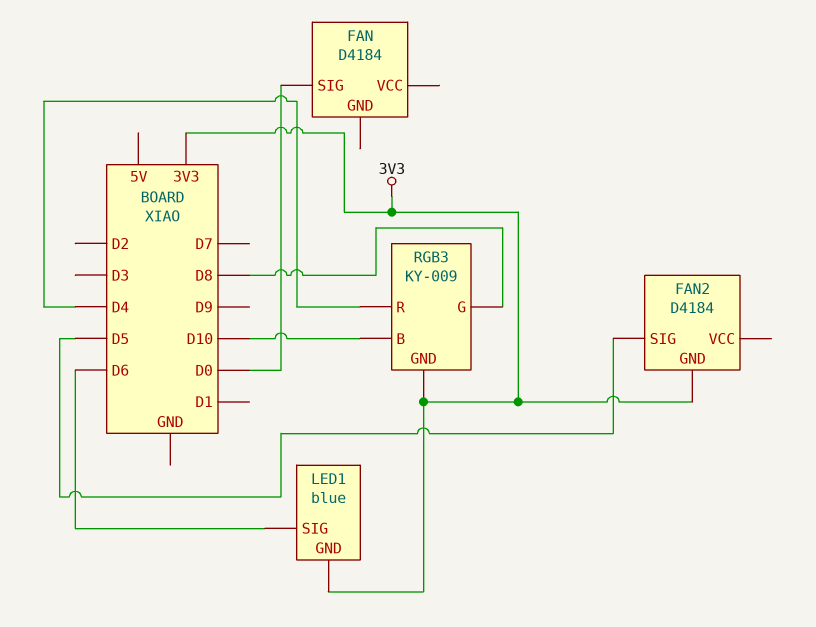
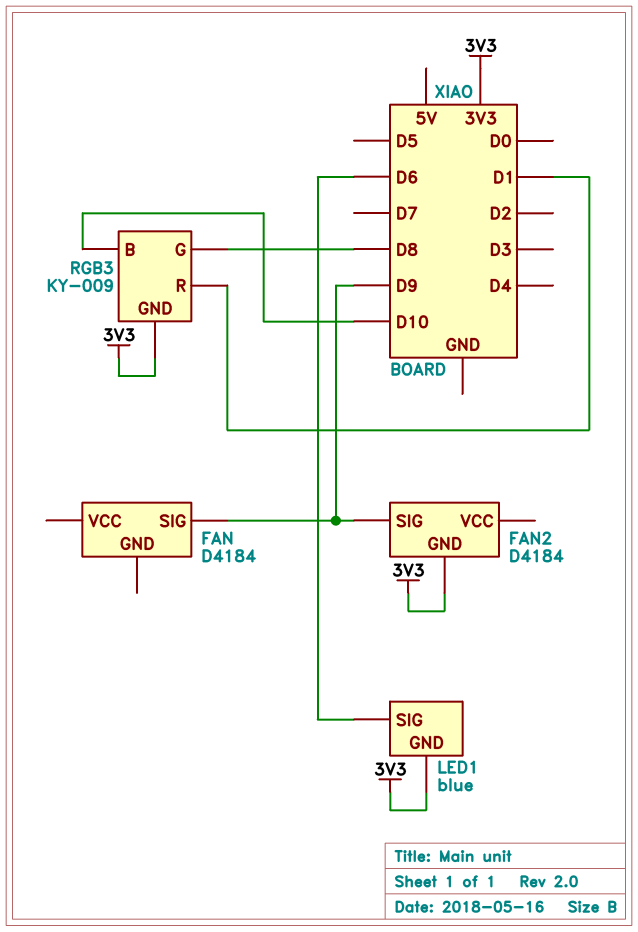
FAN pin SIG: D0 -> D9
FAN2 pin SIG: D5 -> D9
RGB3 pin R: D4 -> D1

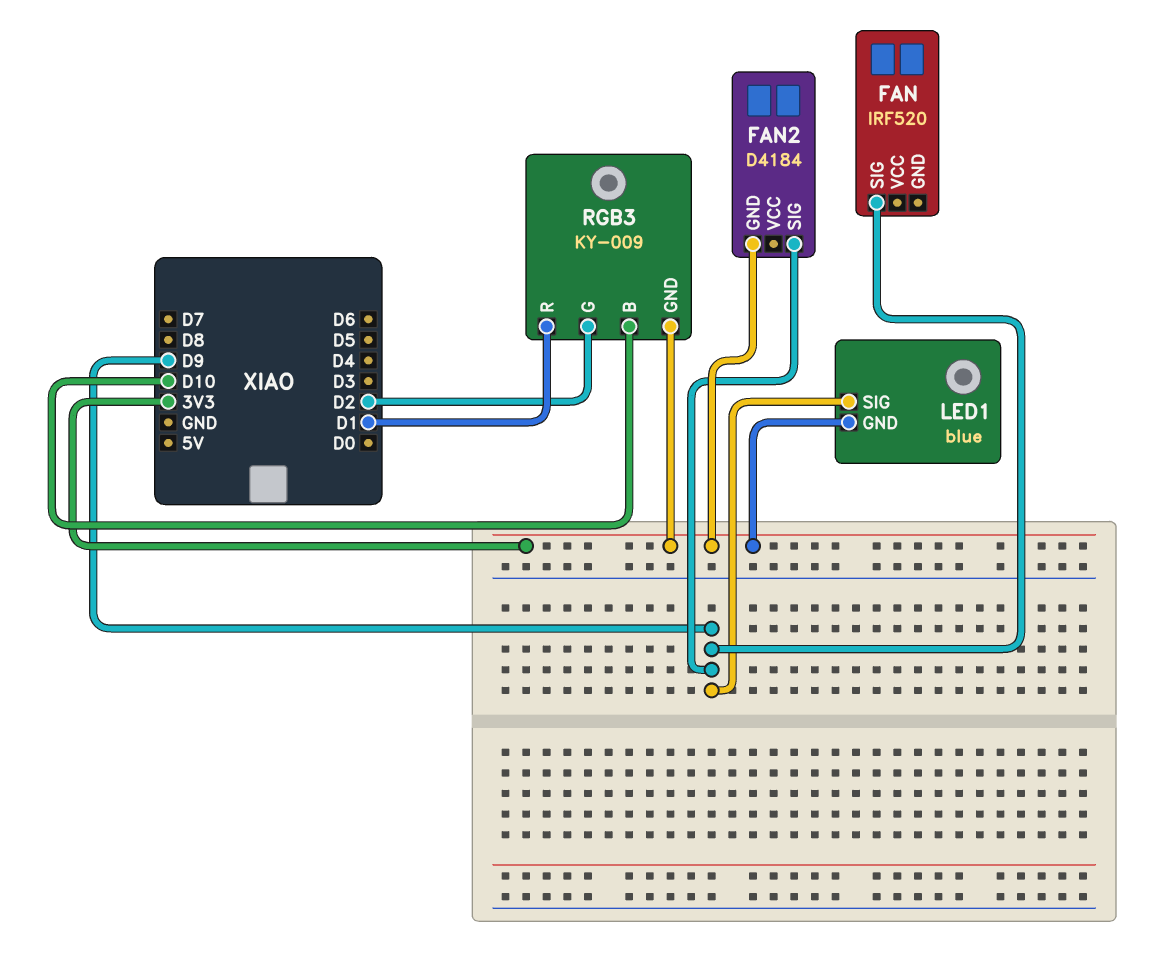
FAN: D4184 -> IRF520
LED1 pin SIG: D6 -> D9
RGB3 pin G: D8 -> D2

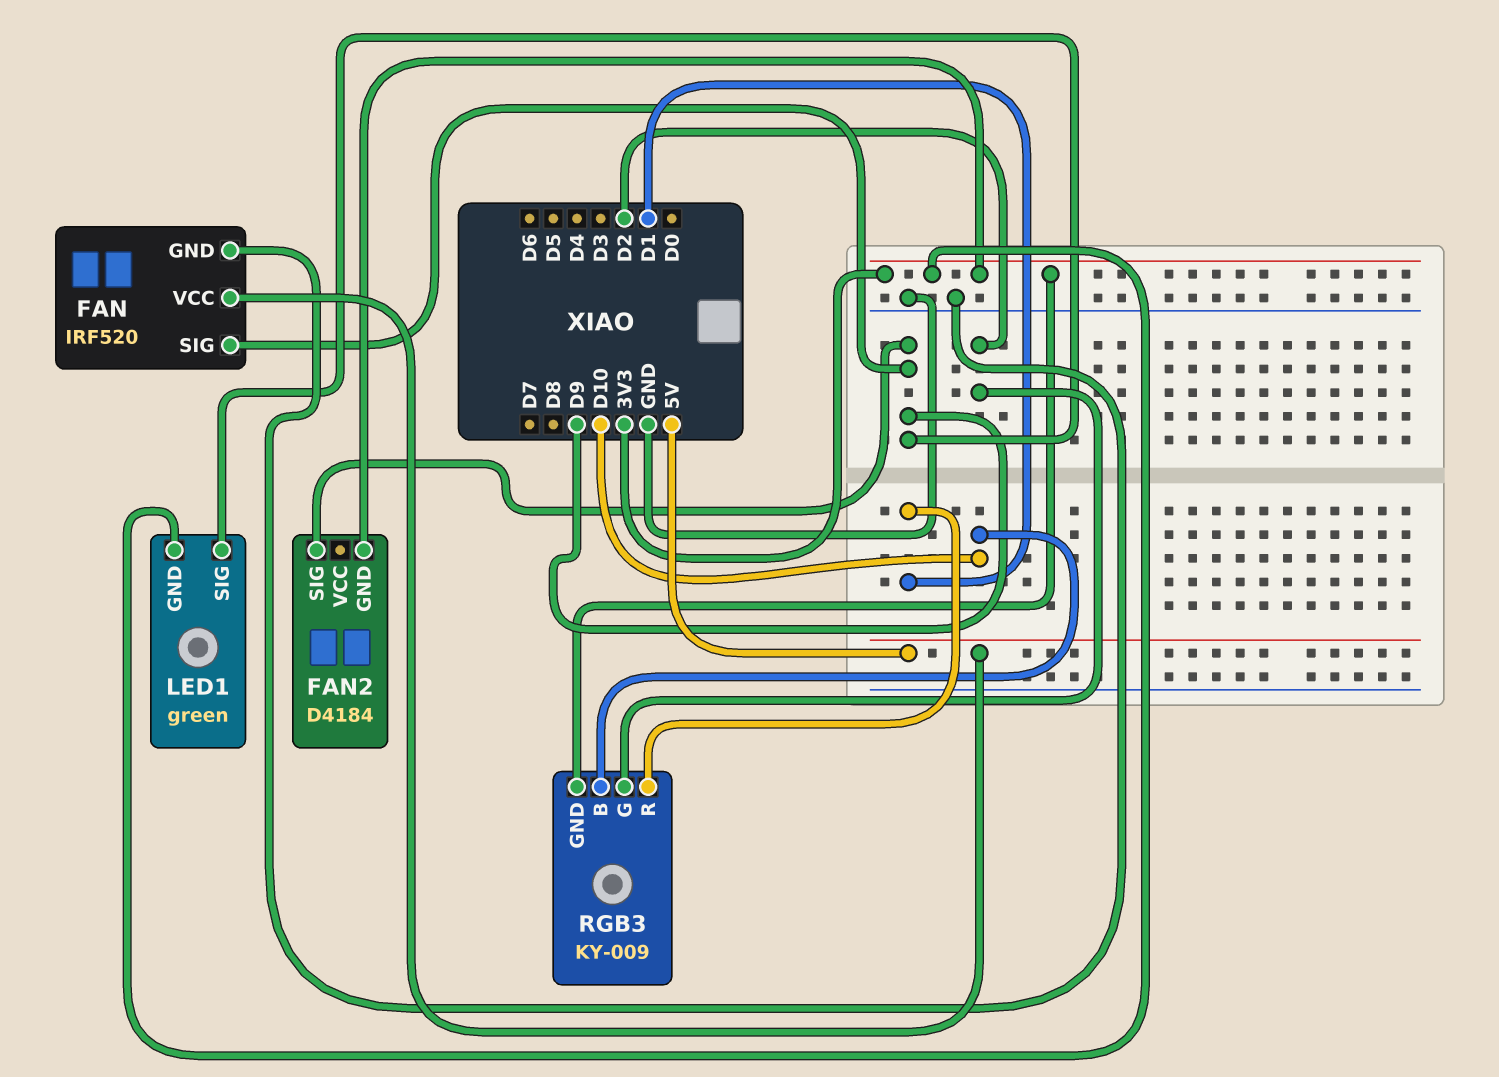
FAN pin GND: none -> GND
FAN pin VCC: none -> 5V
LED1: blue -> green

